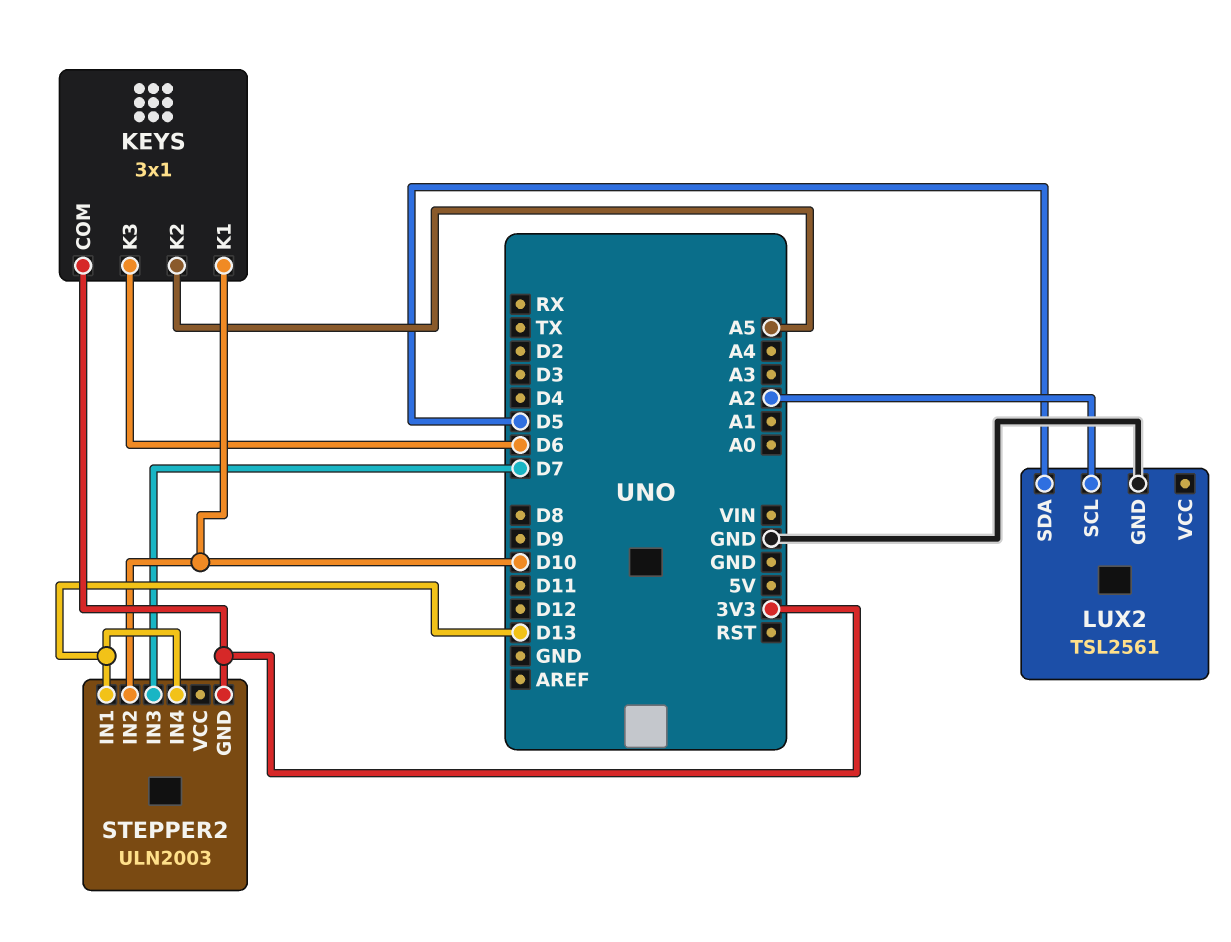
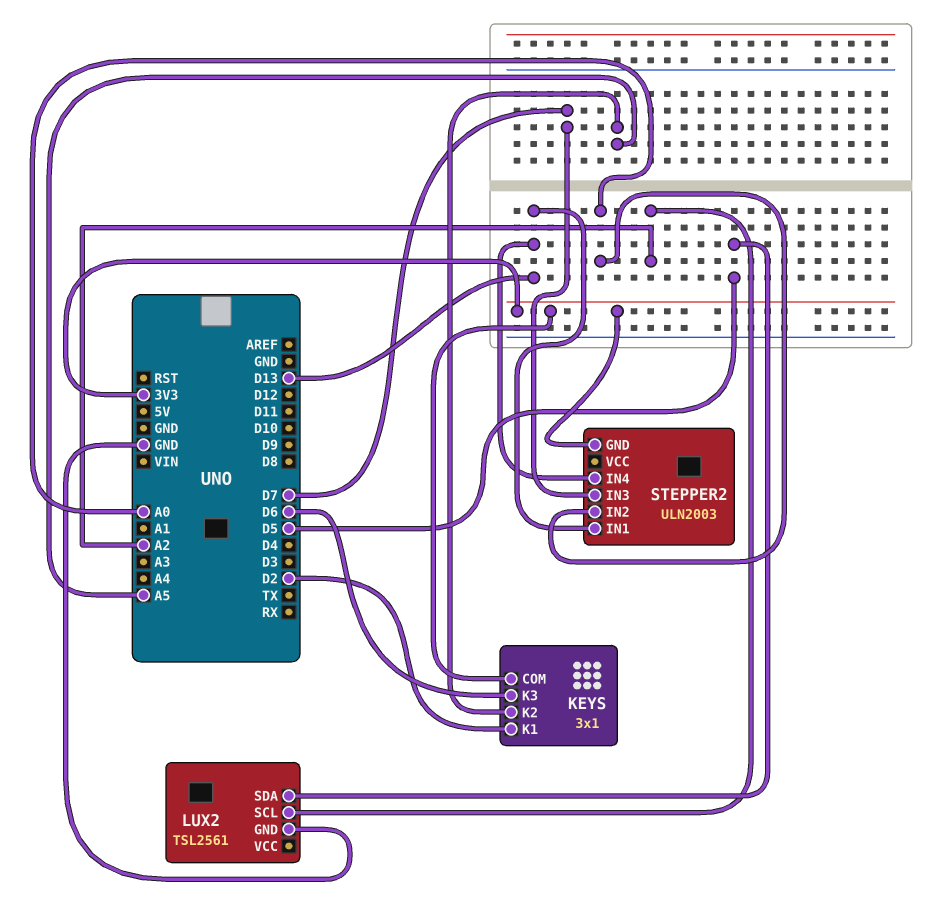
KEYS pin K1: D10 -> D2
STEPPER2 pin IN2: D10 -> A0

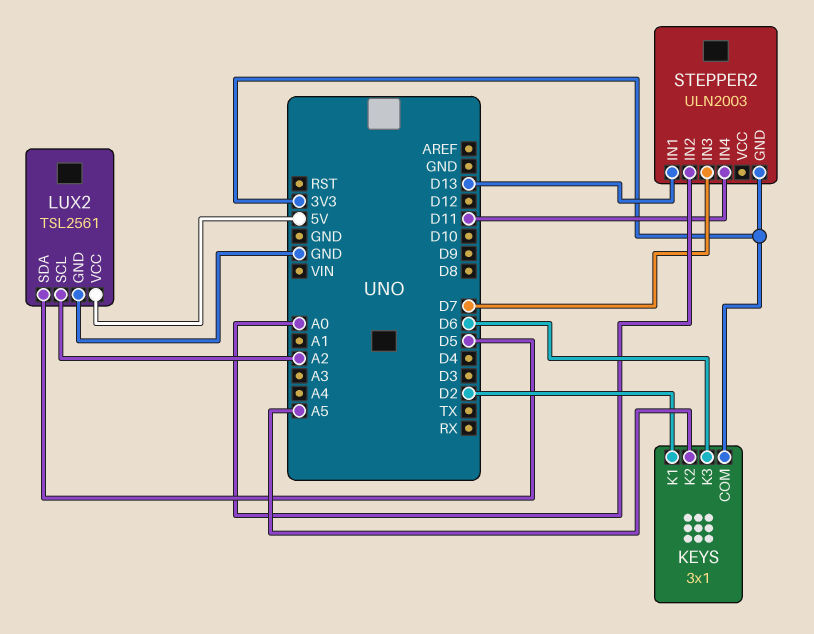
LUX2 pin VCC: none -> 5V
STEPPER2 pin IN4: D13 -> D11

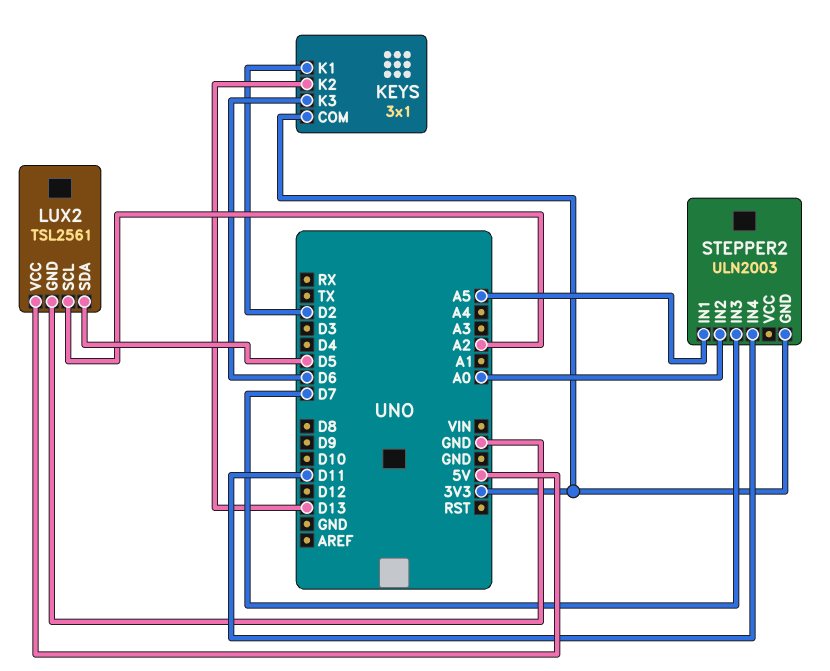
KEYS pin K2: A5 -> D13
STEPPER2 pin IN1: D13 -> A5

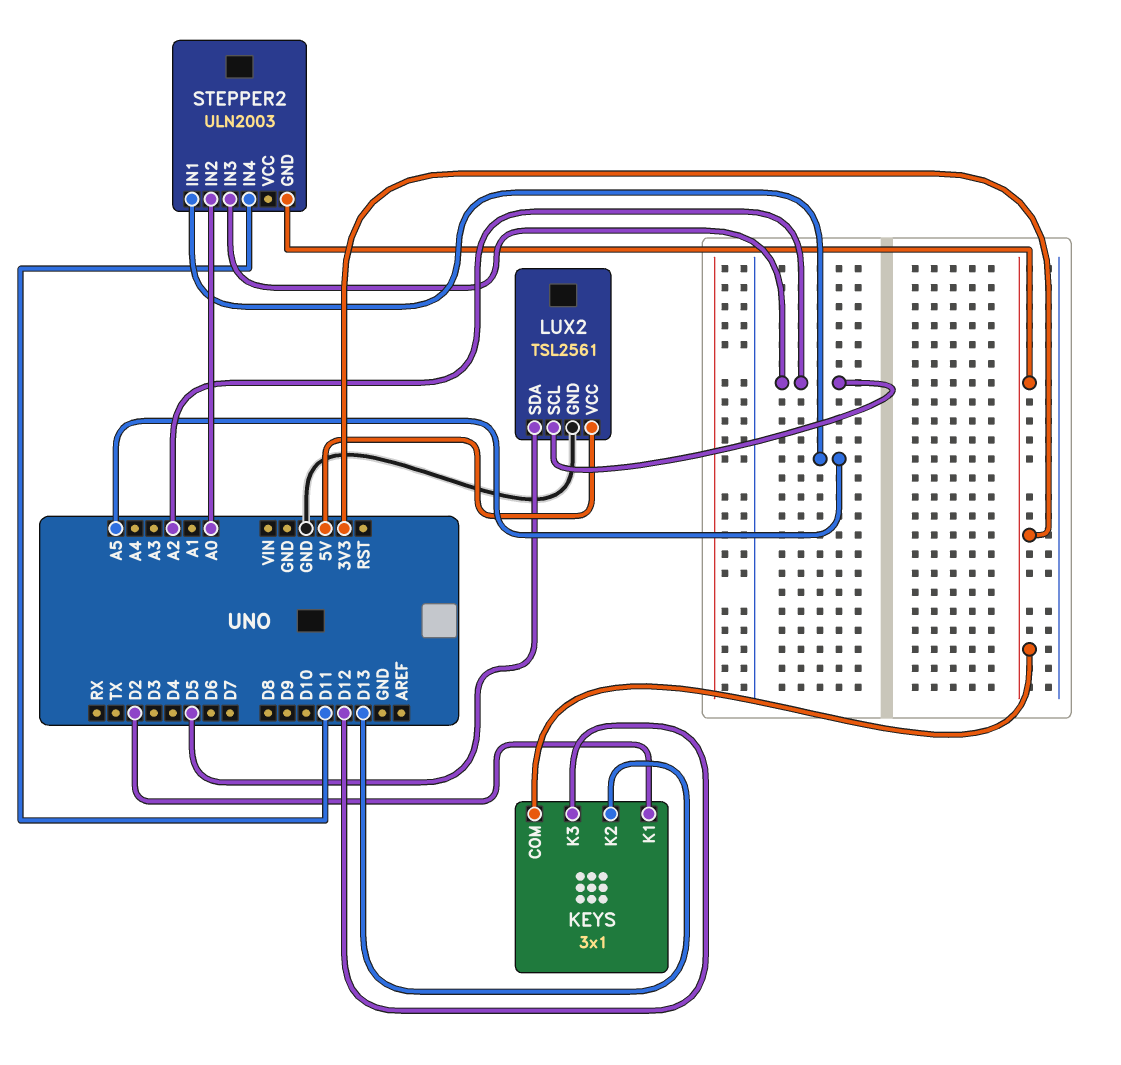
KEYS pin K3: D6 -> D12
STEPPER2 pin IN3: D7 -> A2

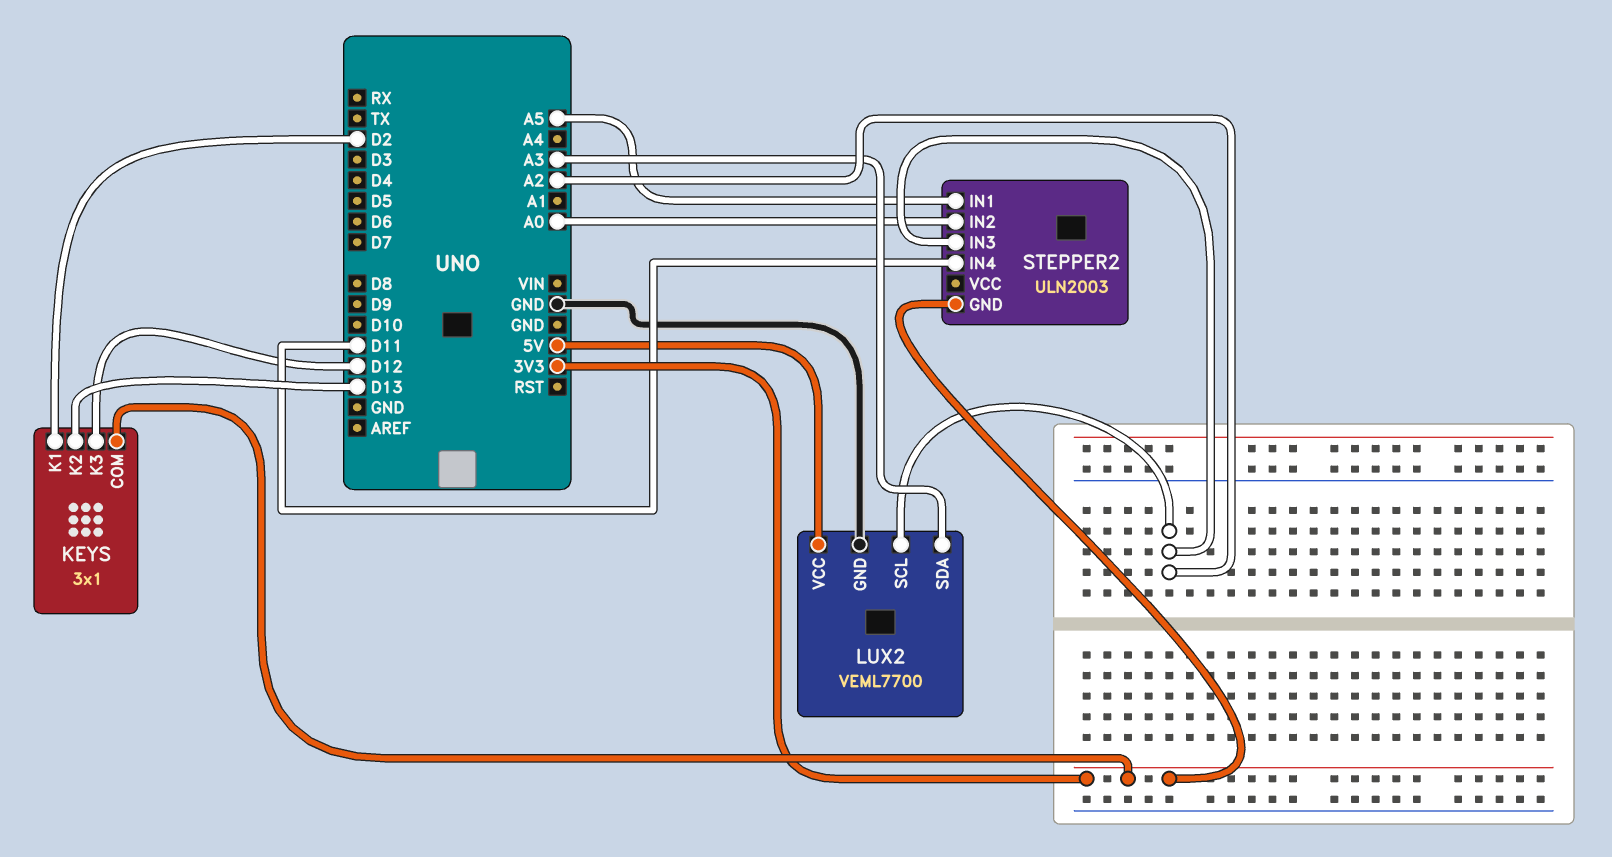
LUX2: TSL2561 -> VEML7700
LUX2 pin SDA: D5 -> A3

